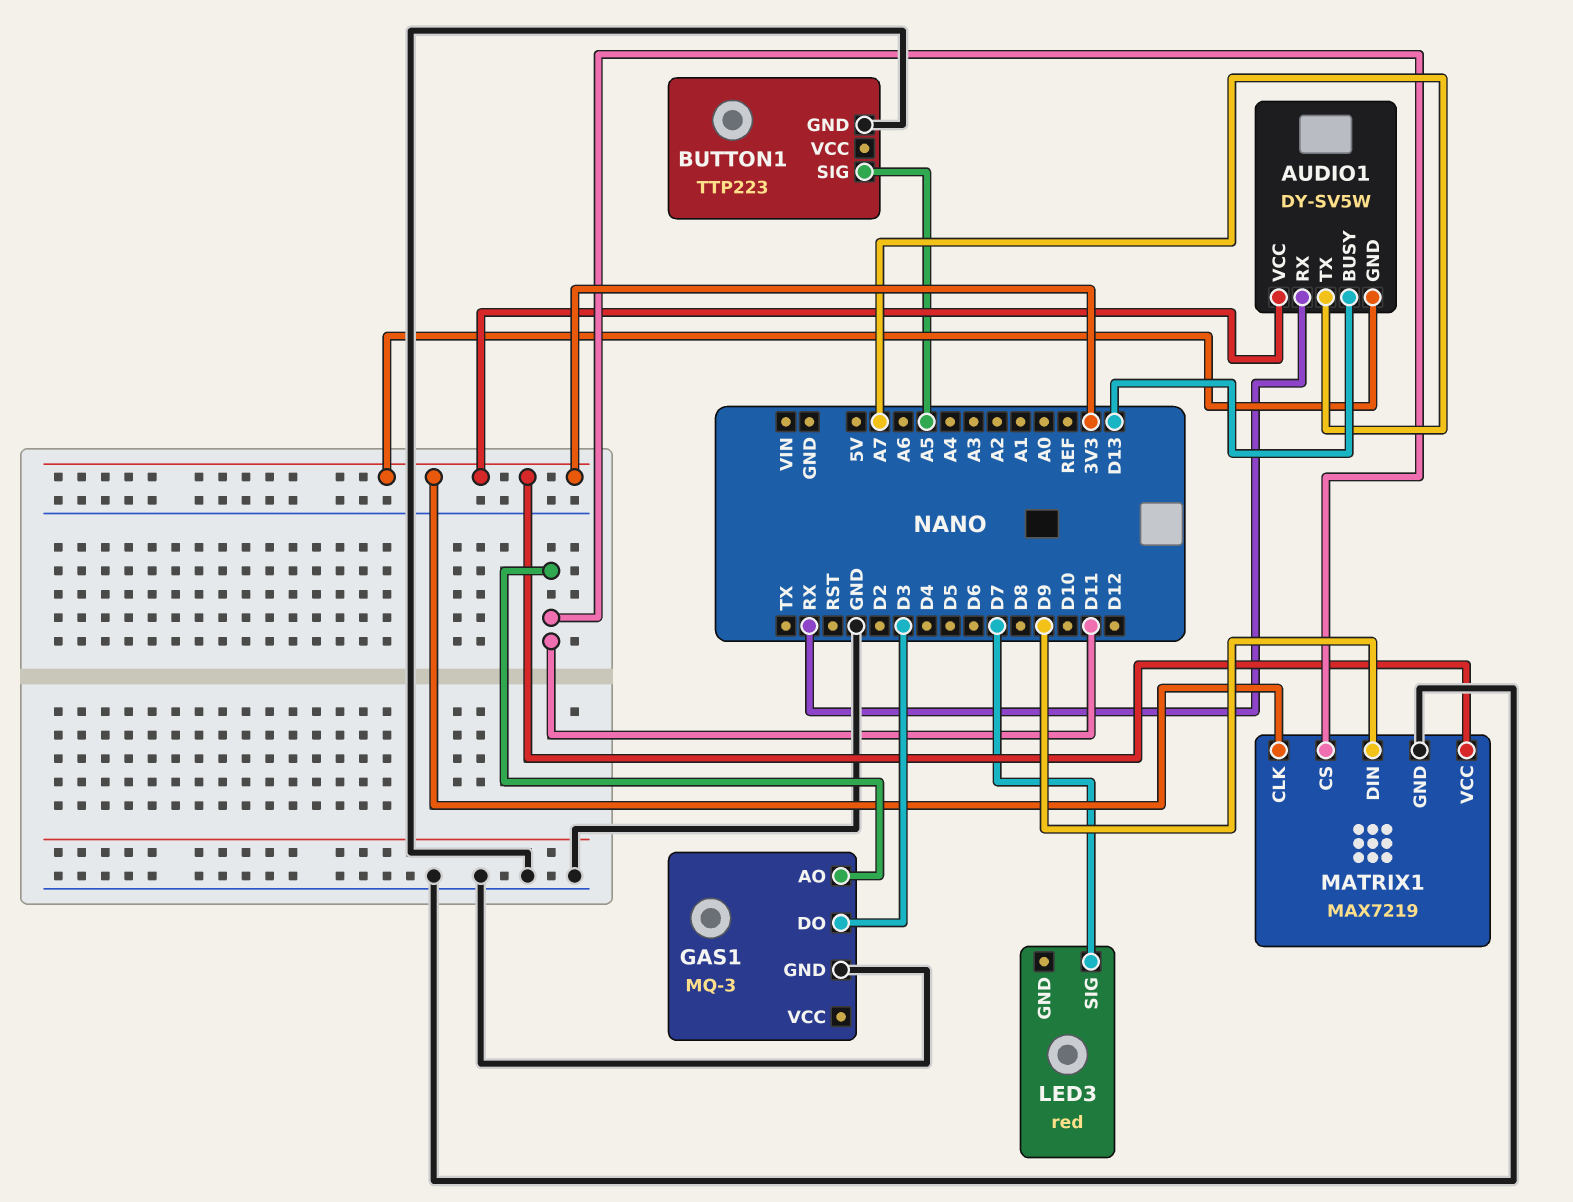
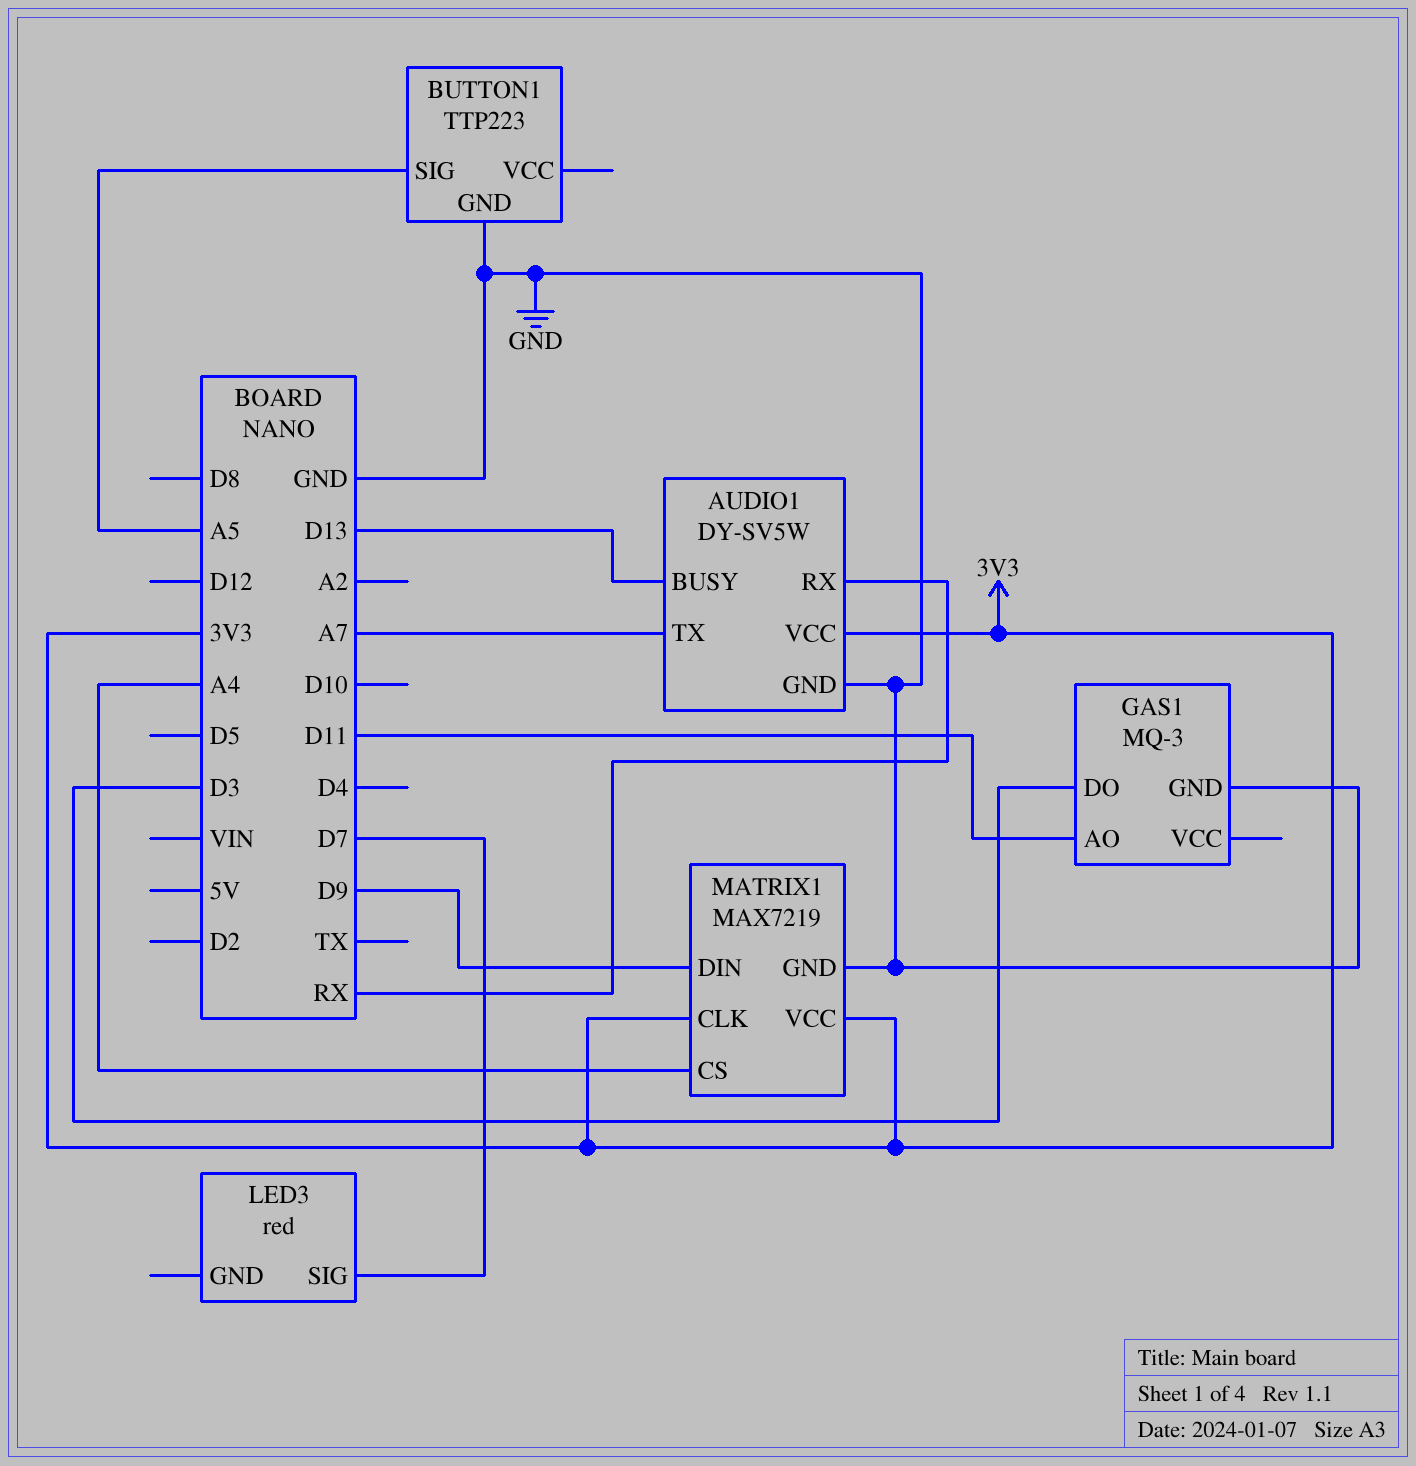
AUDIO1 pin GND: 3V3 -> GND
MATRIX1 pin CS: D11 -> A4

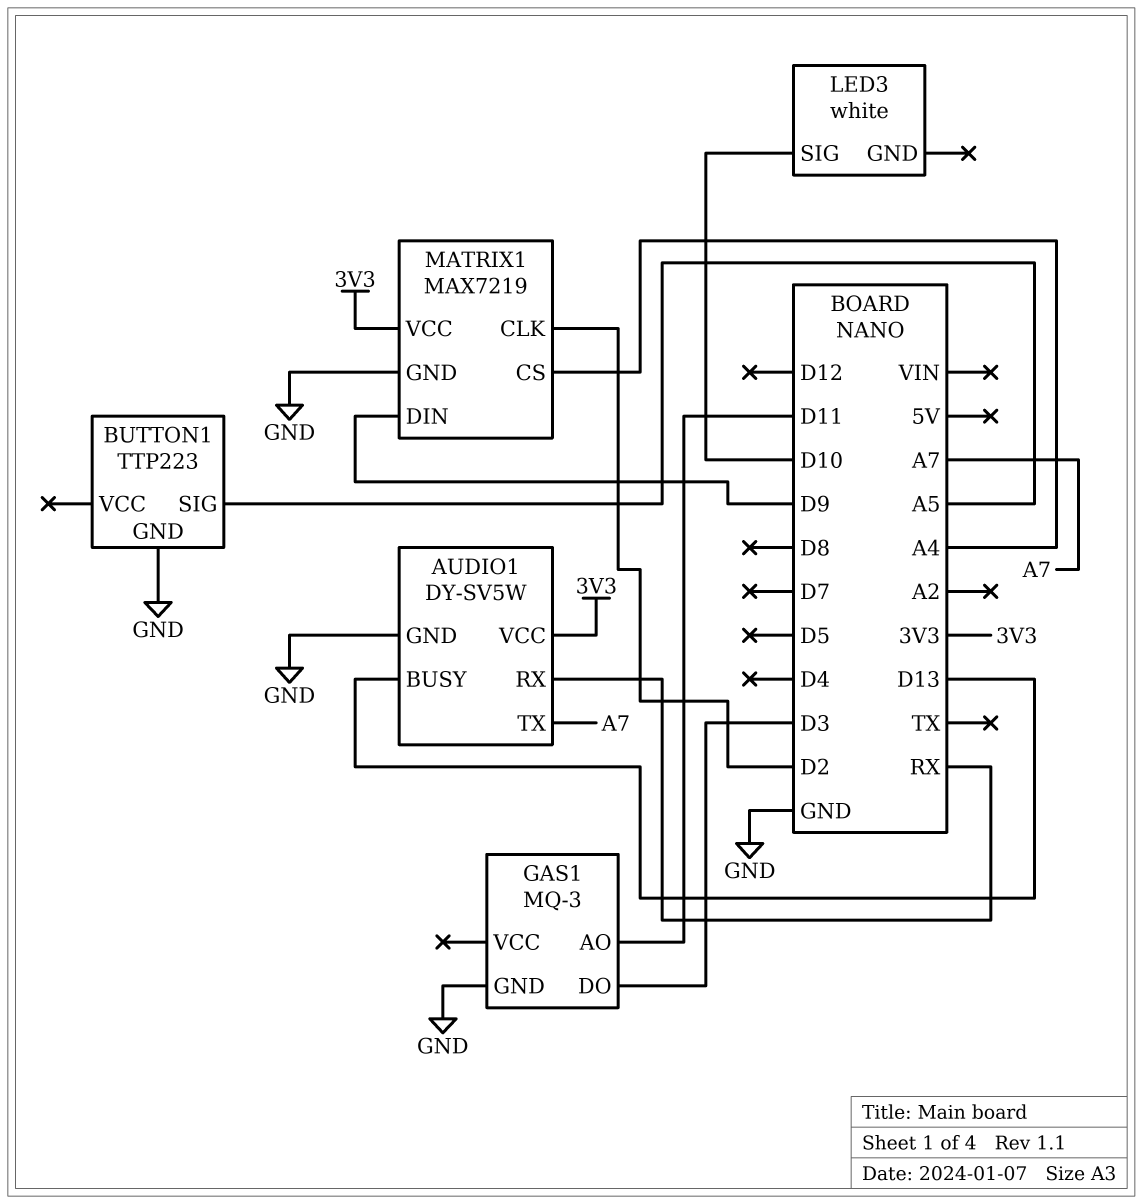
LED3: red -> white
LED3 pin SIG: D7 -> D10
MATRIX1 pin CLK: 3V3 -> D2

